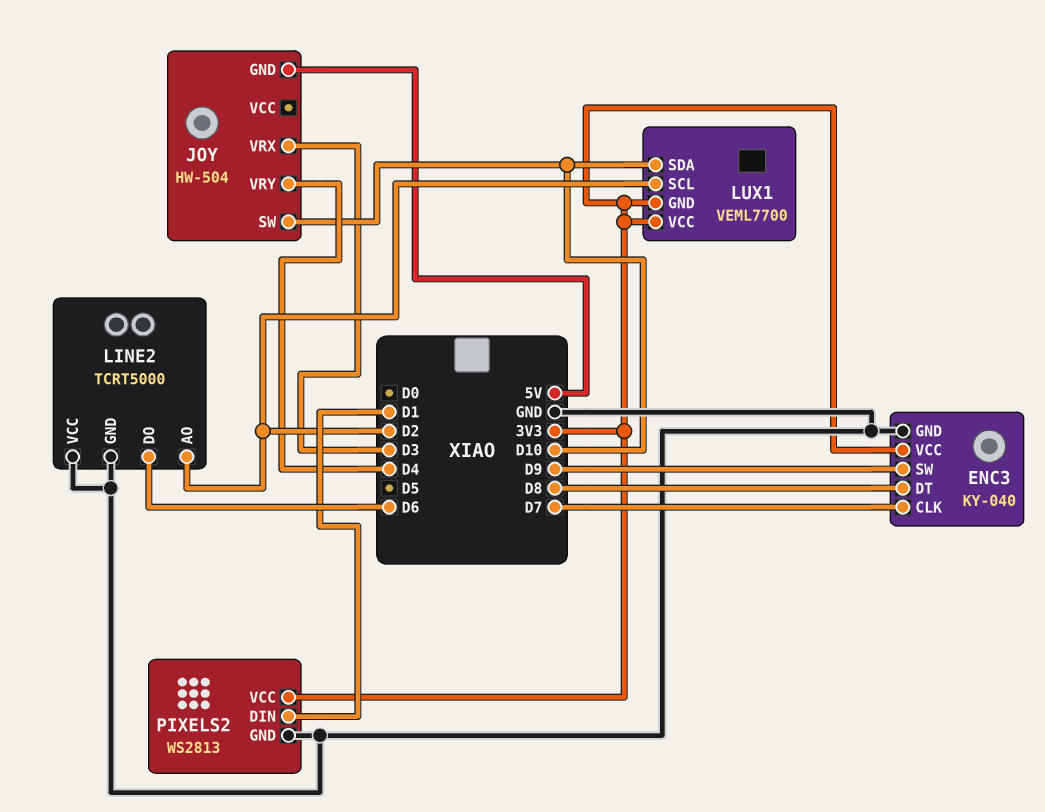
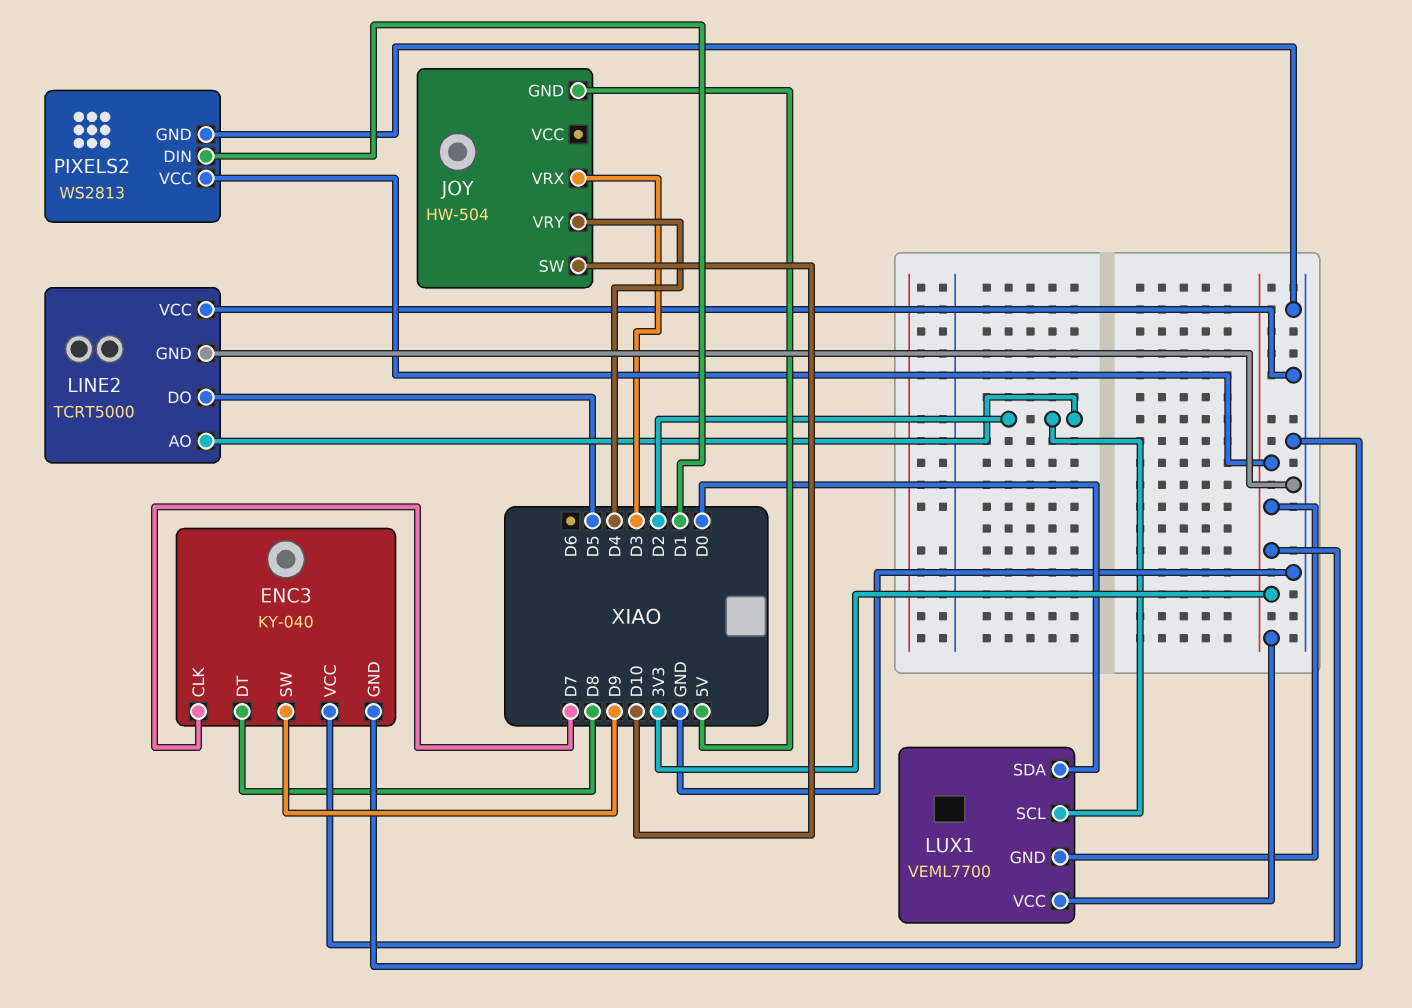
LINE2 pin DO: D6 -> D5
LUX1 pin SDA: D10 -> D0

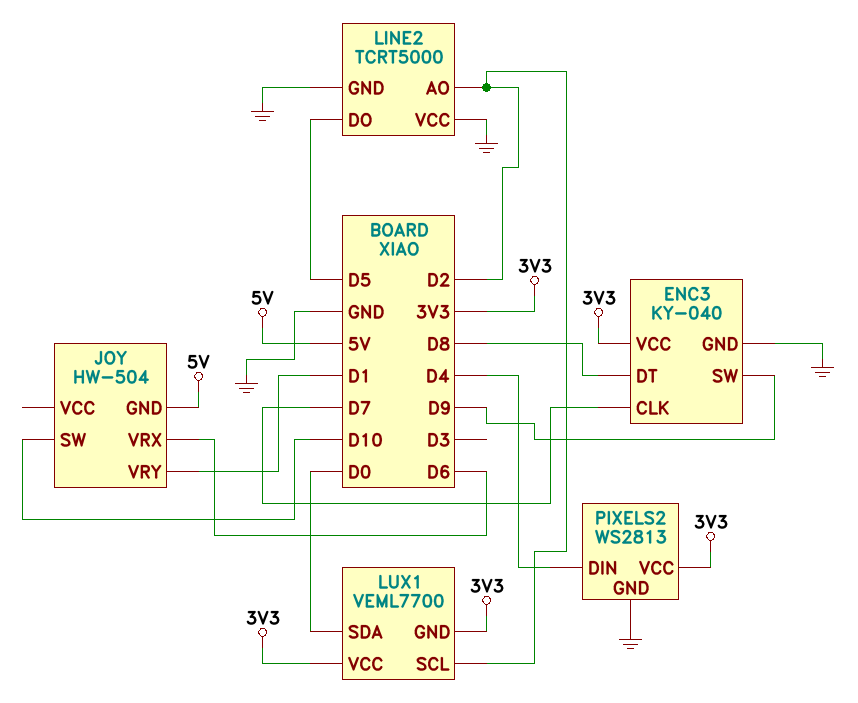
JOY pin VRX: D3 -> D6
JOY pin VRY: D4 -> D1
PIXELS2 pin DIN: D1 -> D4

